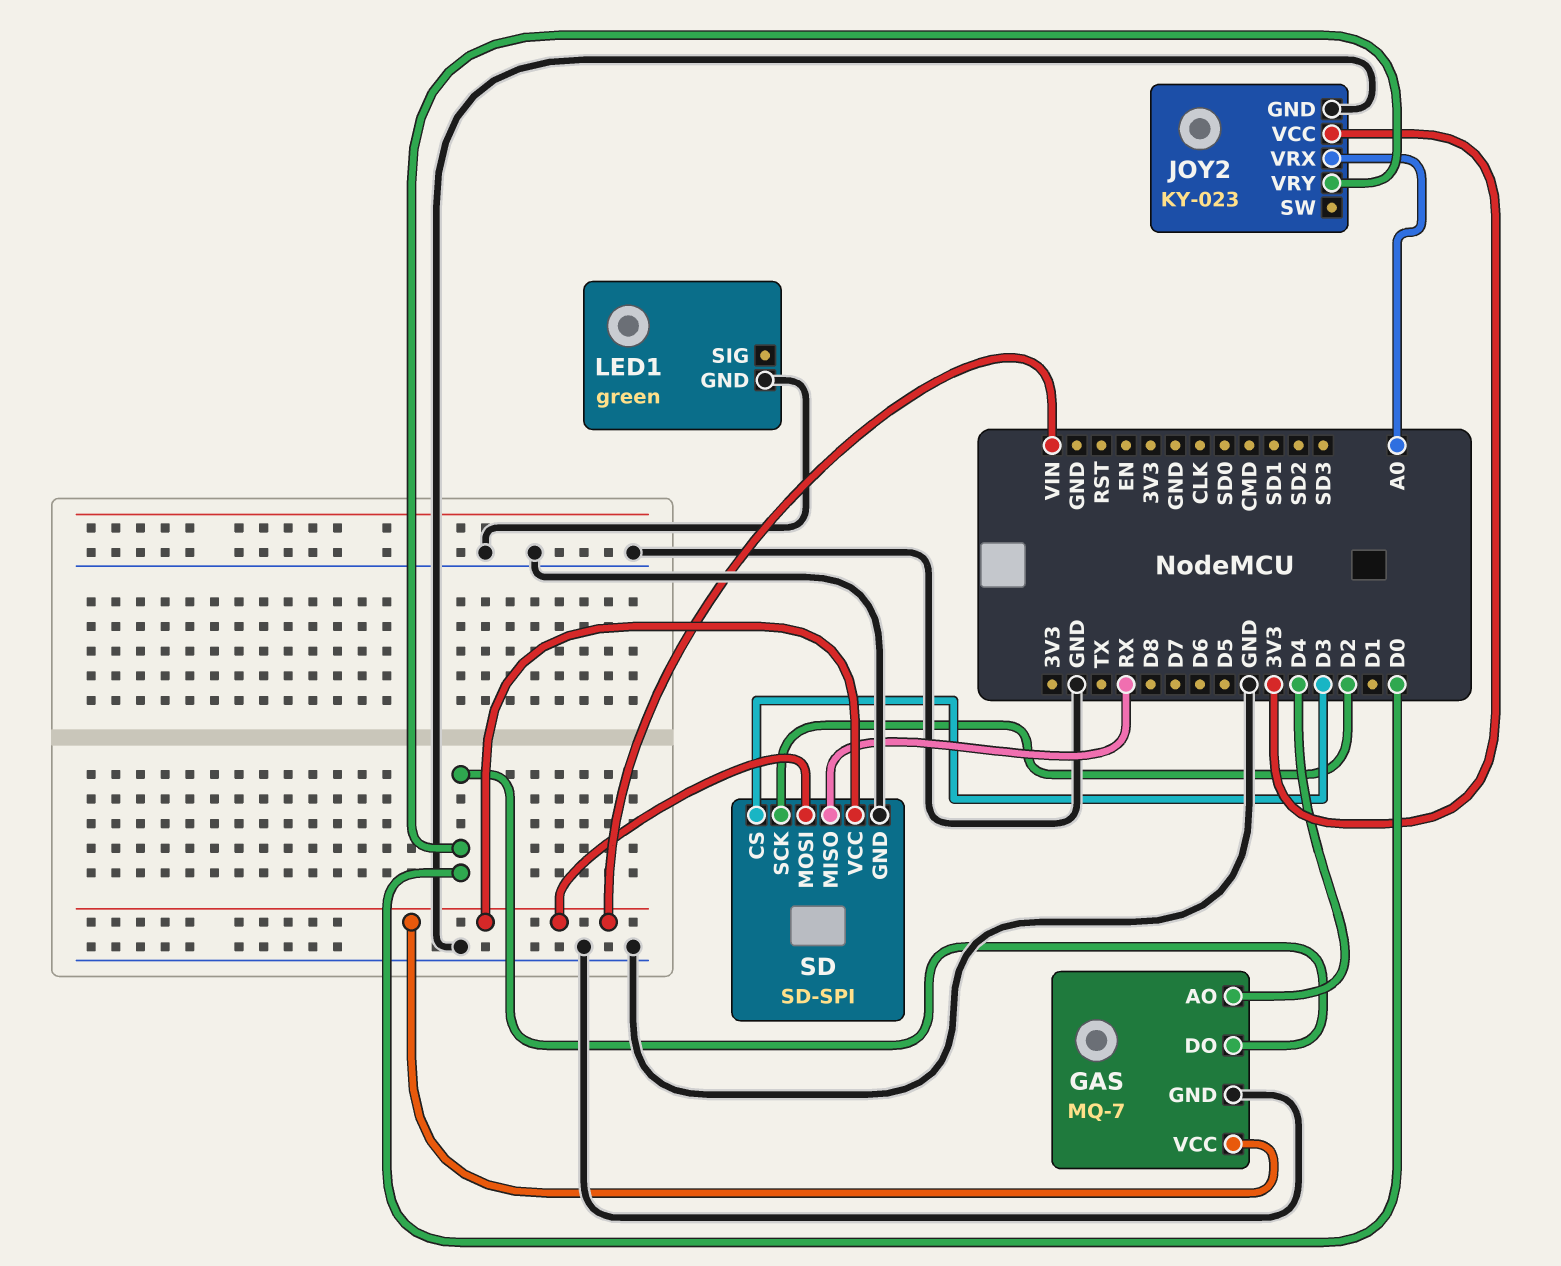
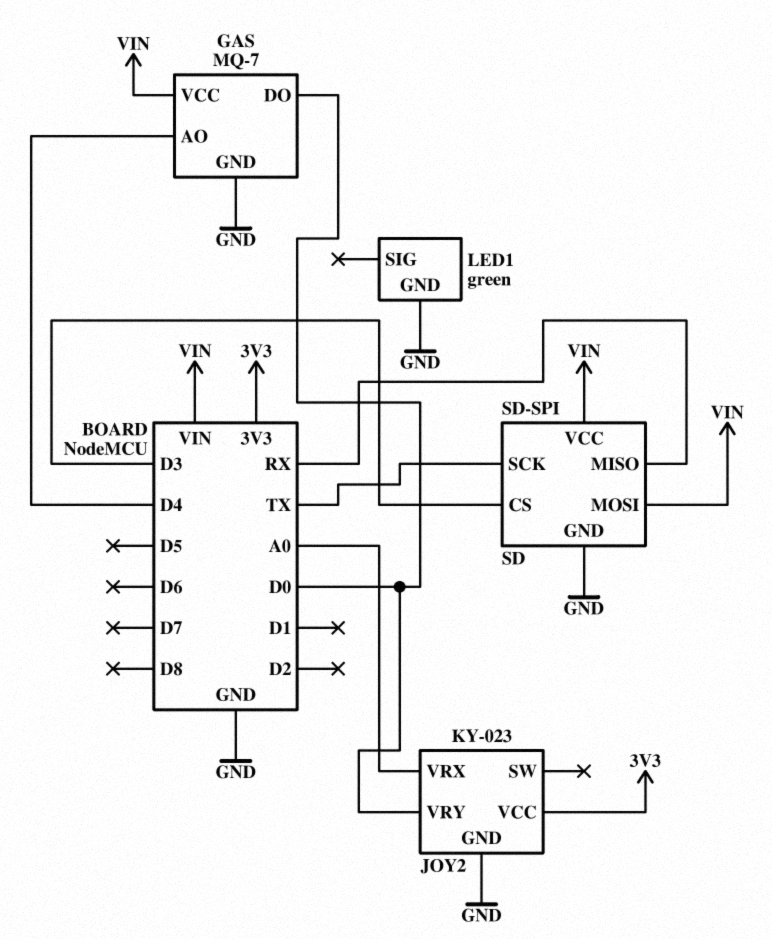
SD pin SCK: D2 -> TX

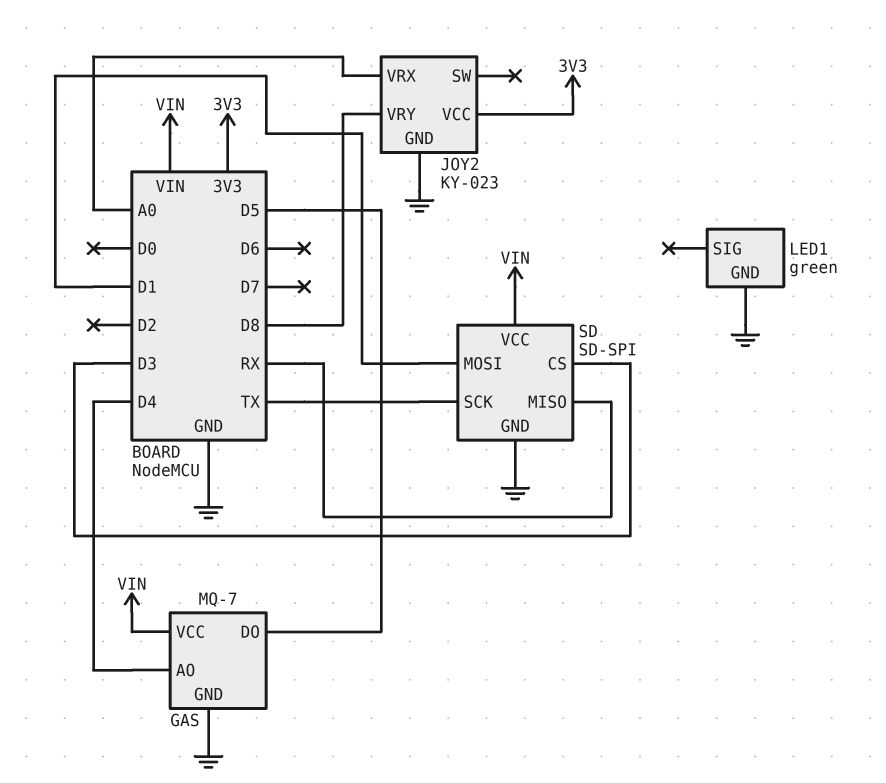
GAS pin DO: D0 -> D5
JOY2 pin VRY: D0 -> D8
SD pin MOSI: VIN -> D1

